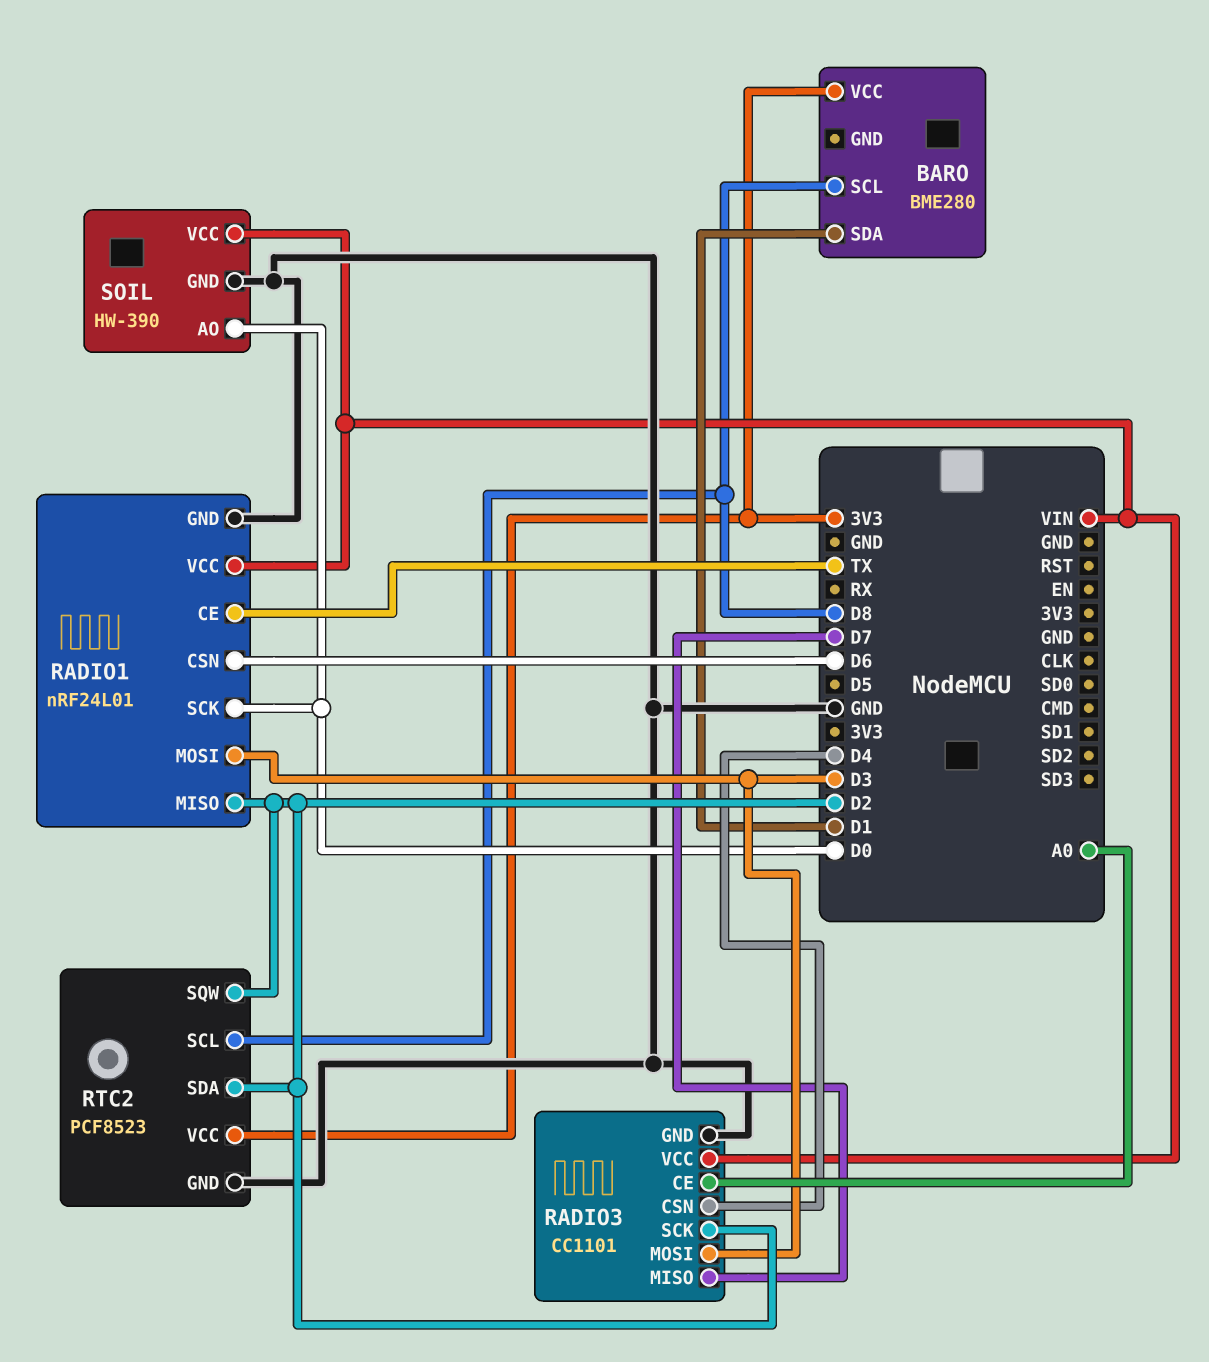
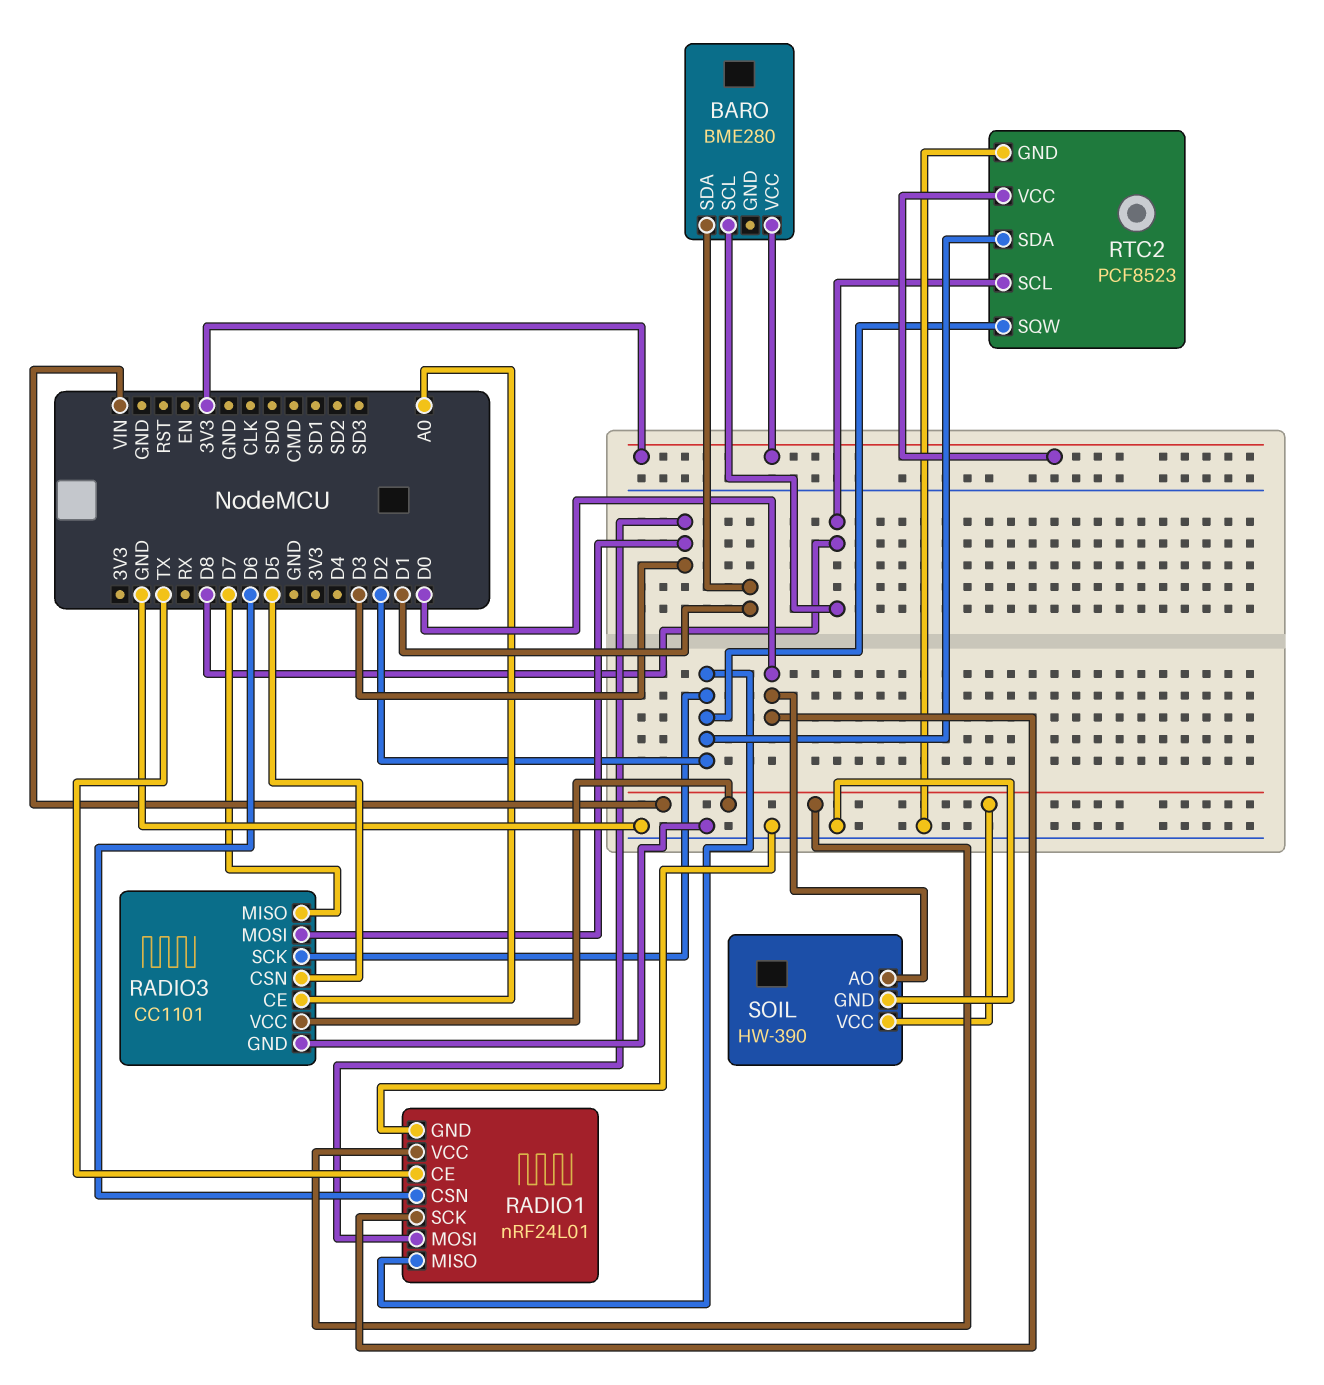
RADIO3 pin CSN: D4 -> D5

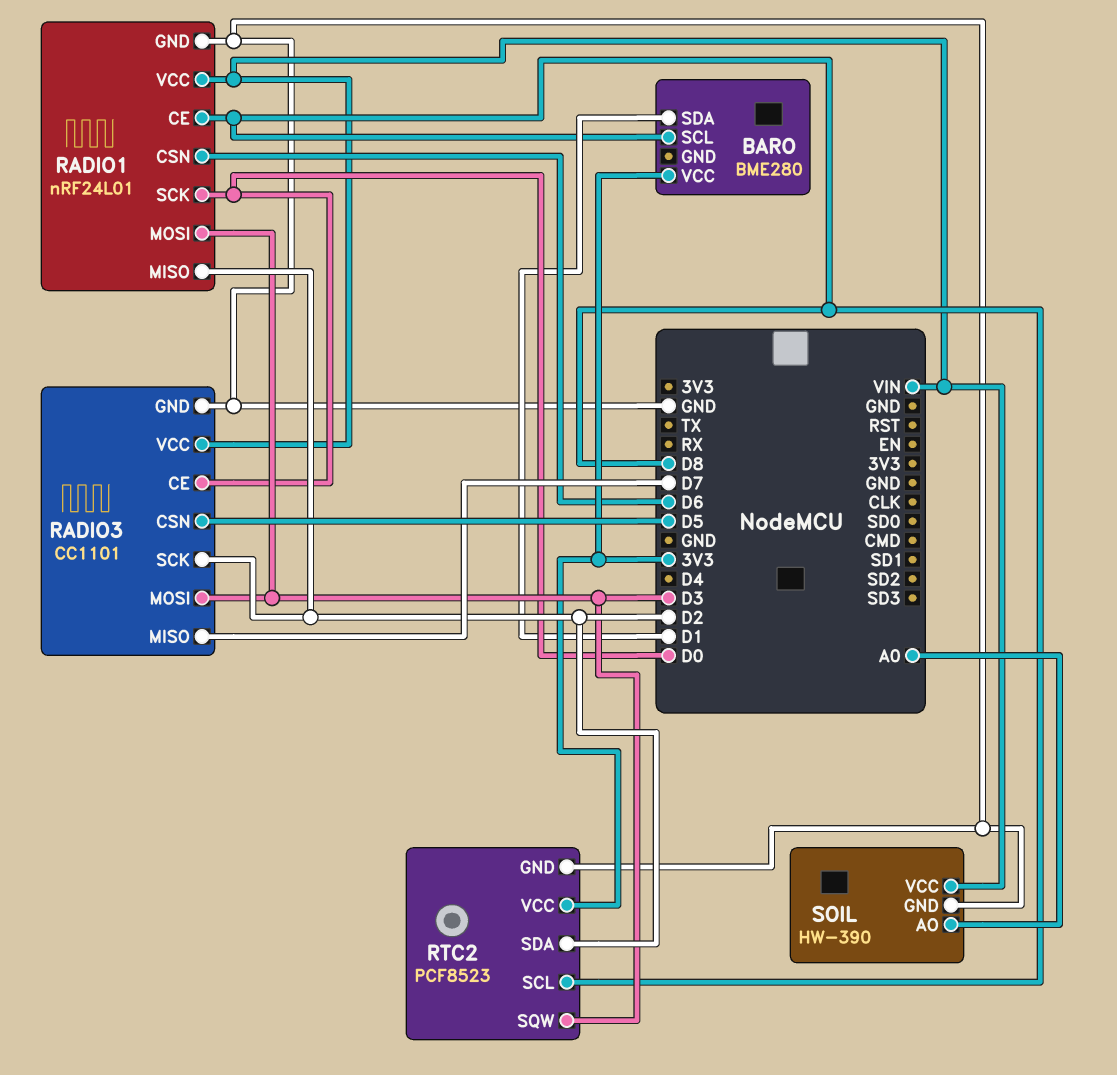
RADIO1 pin CE: TX -> D8
RADIO3 pin CE: A0 -> D0
RTC2 pin SQW: D2 -> D3
SOIL pin AO: D0 -> A0

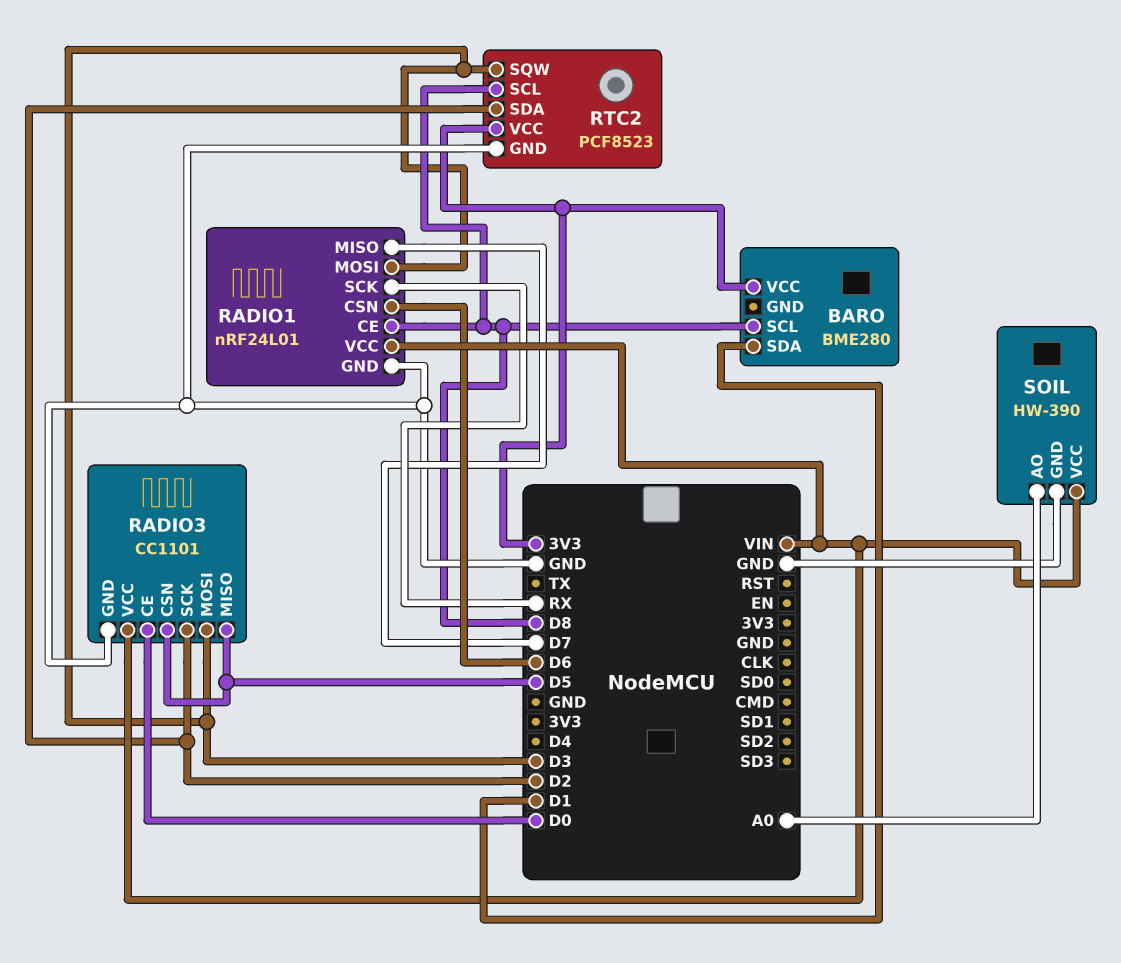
RADIO1 pin MISO: D2 -> D7
RADIO1 pin SCK: D0 -> RX
RADIO3 pin MISO: D7 -> D5

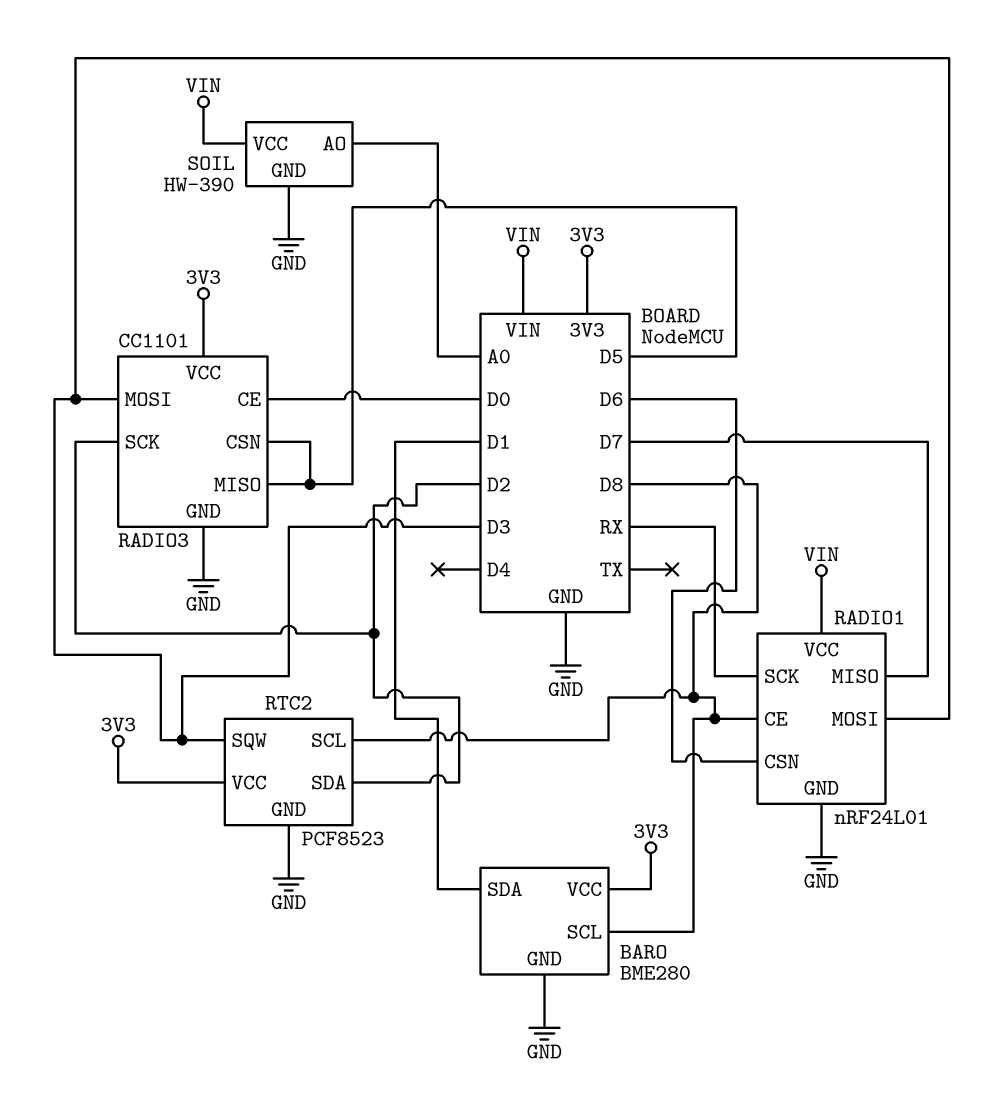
BARO pin GND: none -> GND
RADIO3 pin VCC: VIN -> 3V3

